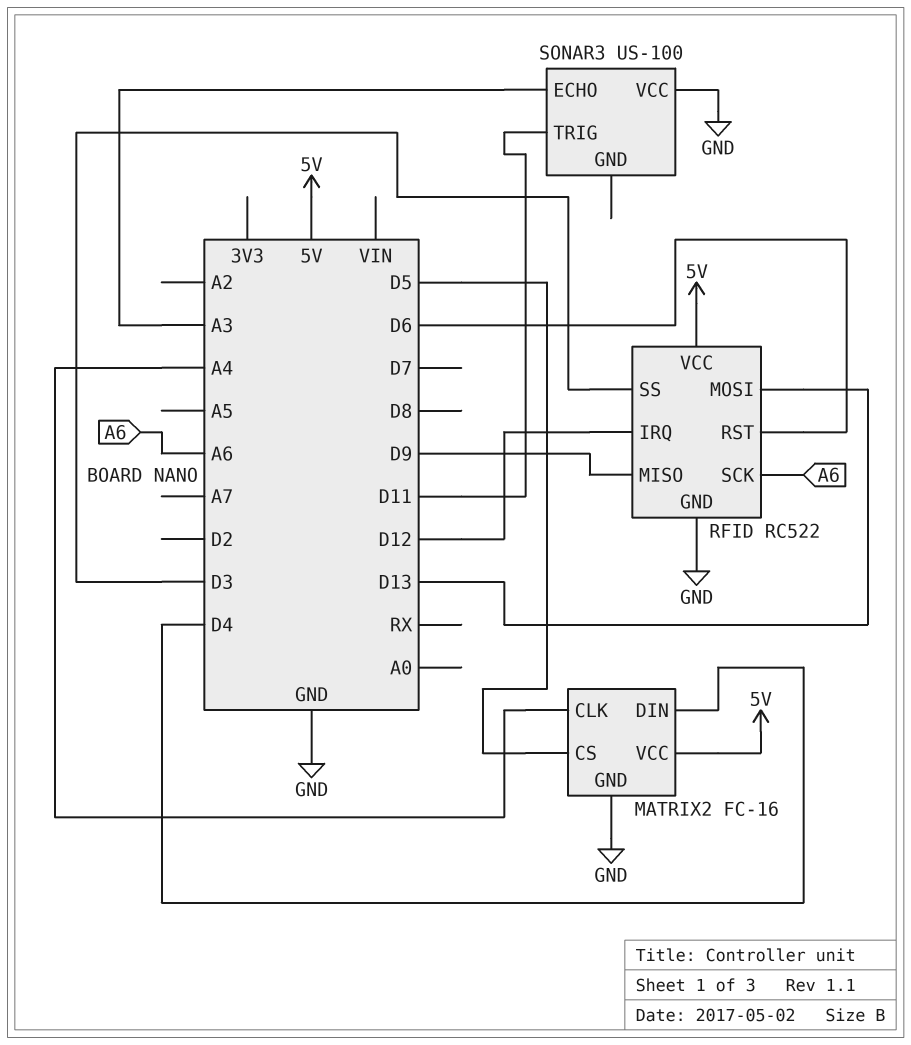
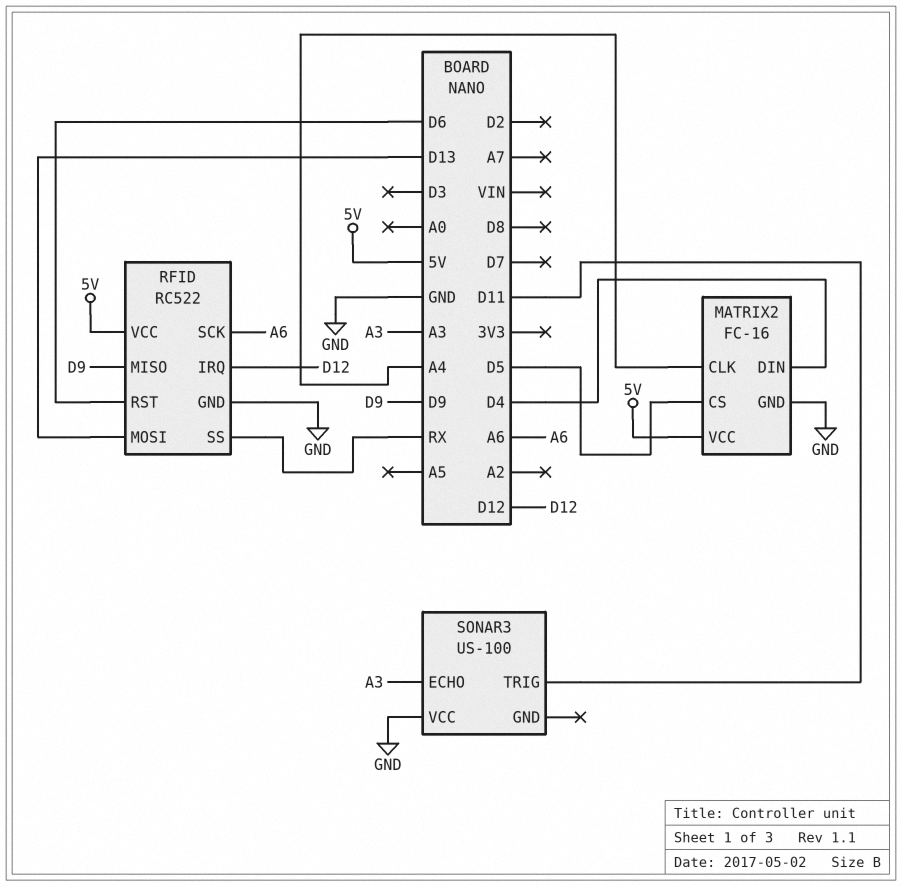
RFID pin SS: D3 -> RX

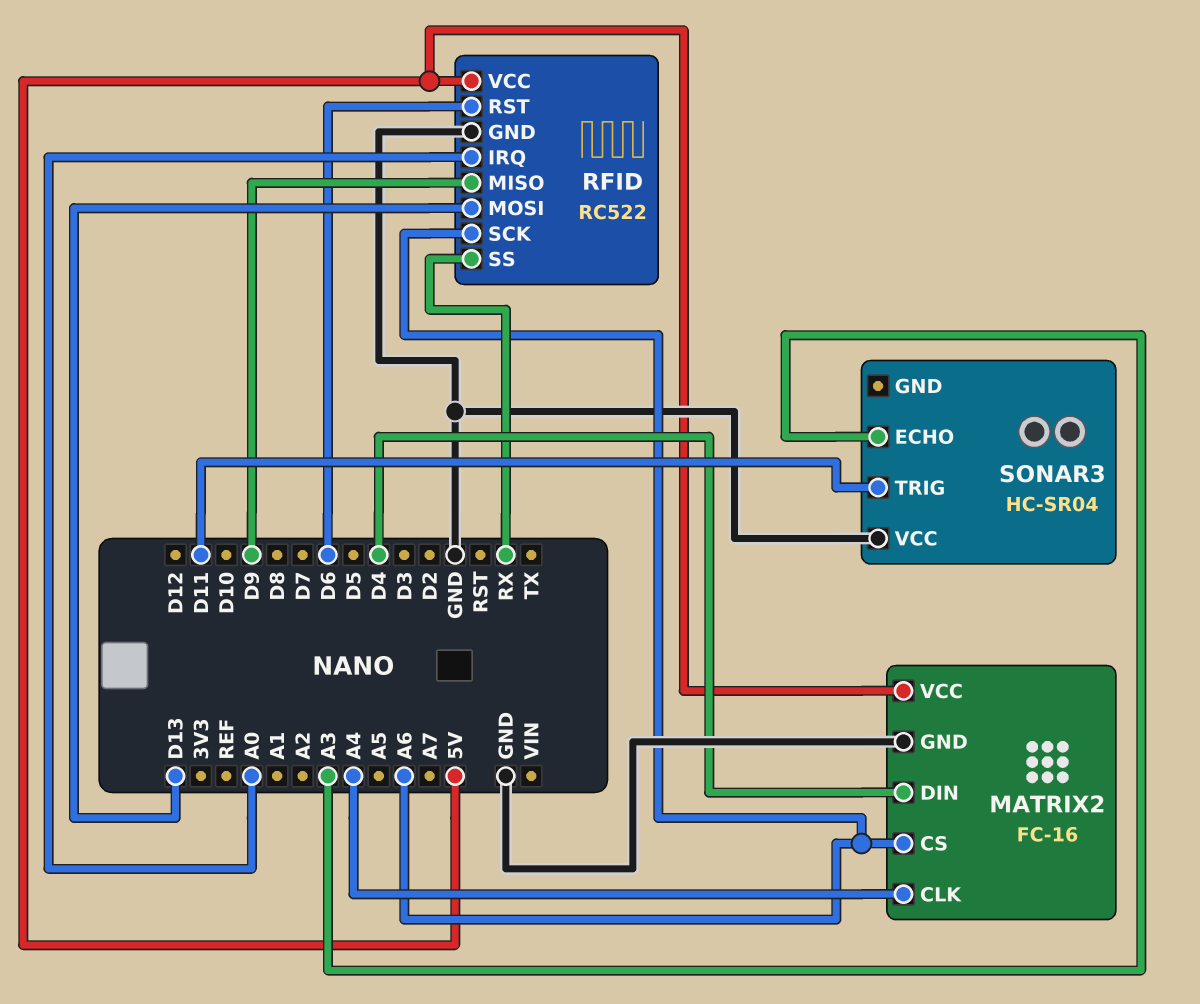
MATRIX2 pin CS: D5 -> A6
RFID pin IRQ: D12 -> A0
SONAR3: US-100 -> HC-SR04

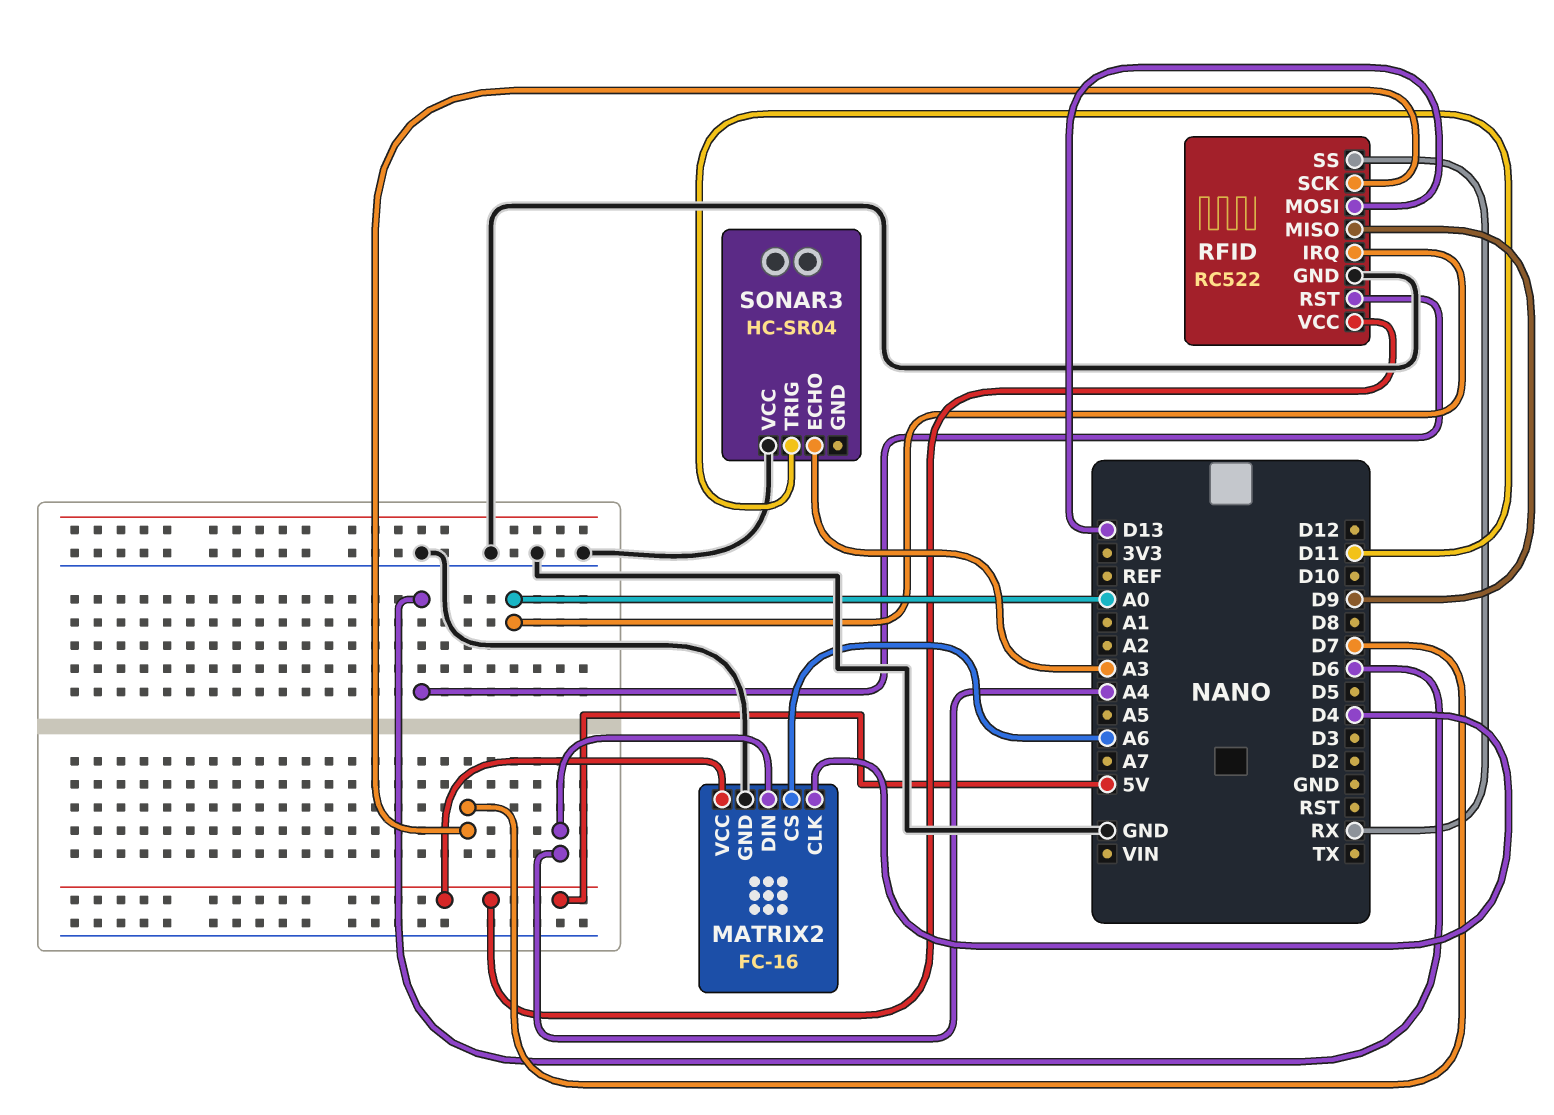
MATRIX2 pin CLK: A4 -> D4
MATRIX2 pin DIN: D4 -> A4
RFID pin SCK: A6 -> D7

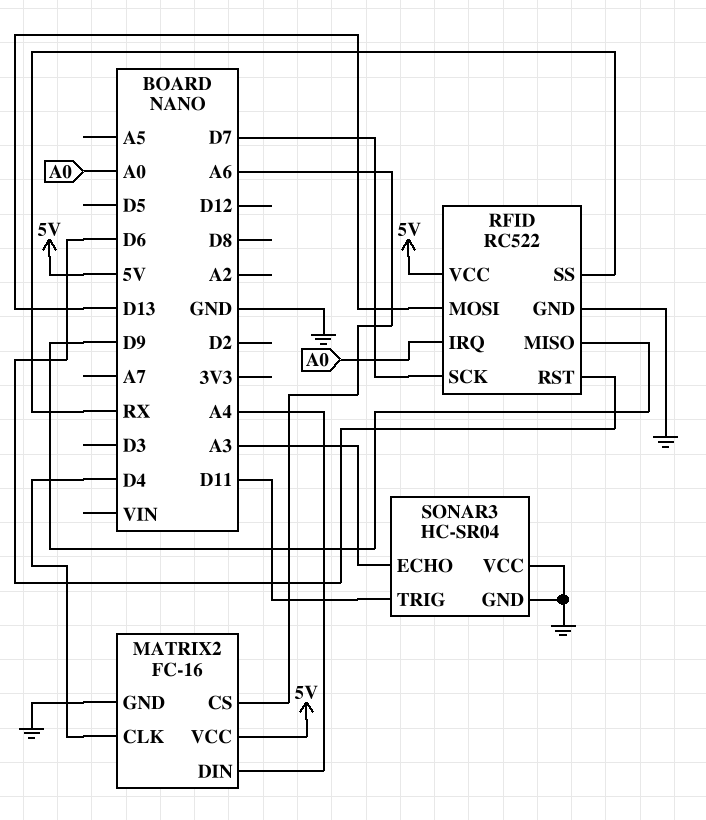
SONAR3 pin GND: none -> GND

